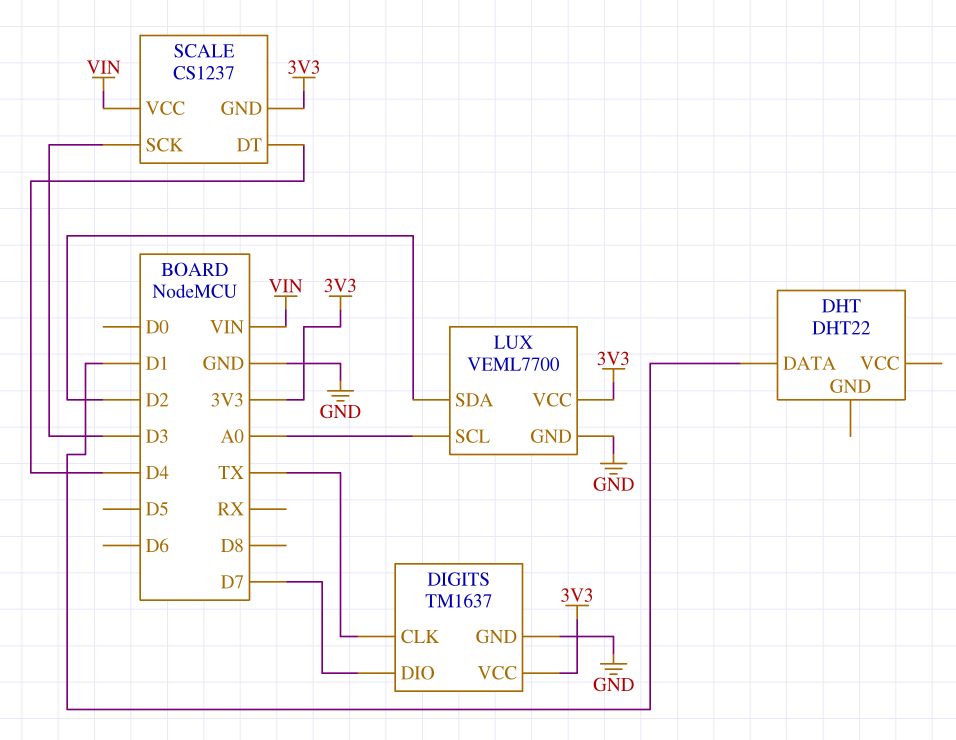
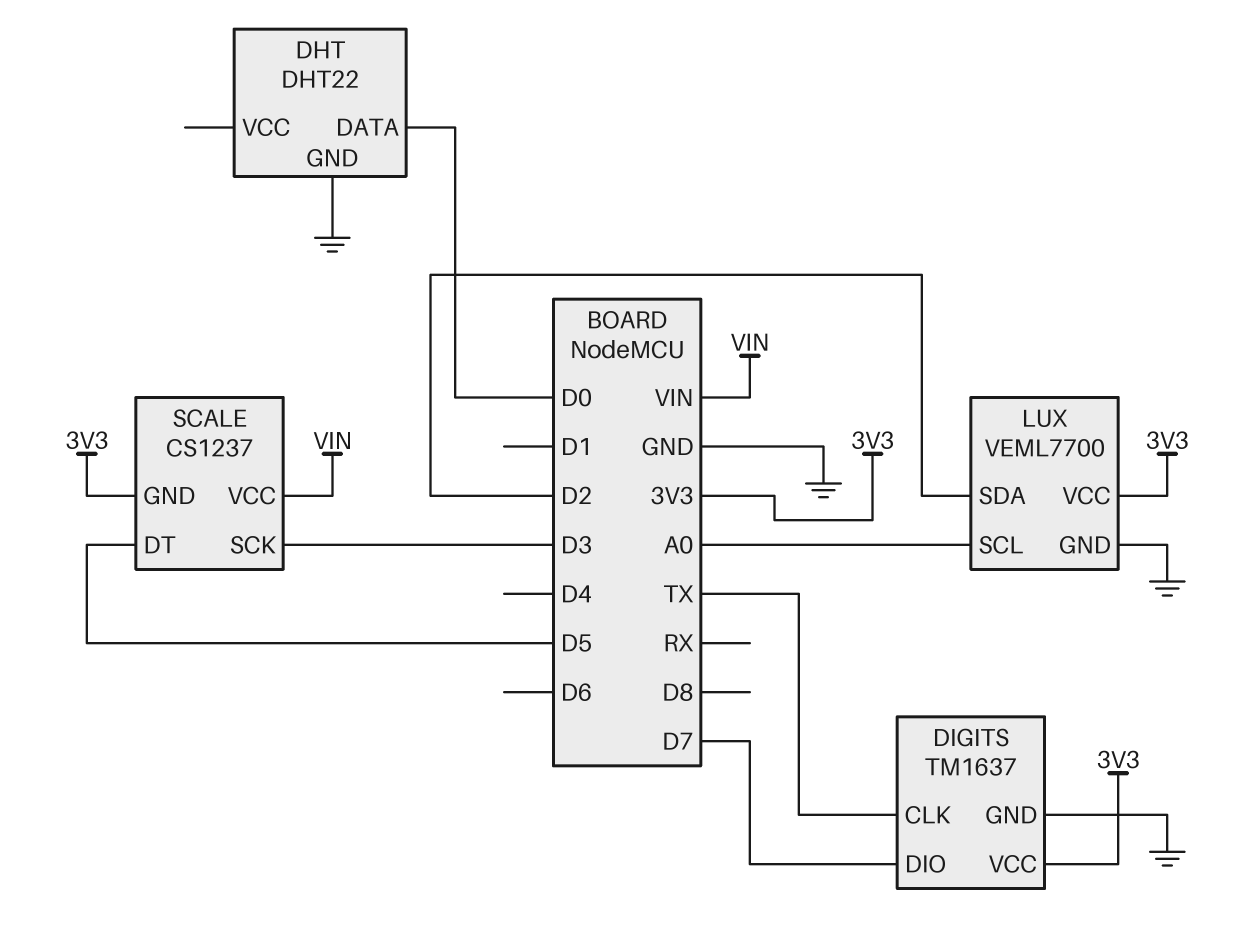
DHT pin DATA: D1 -> D0
DHT pin GND: none -> GND
SCALE pin DT: D4 -> D5

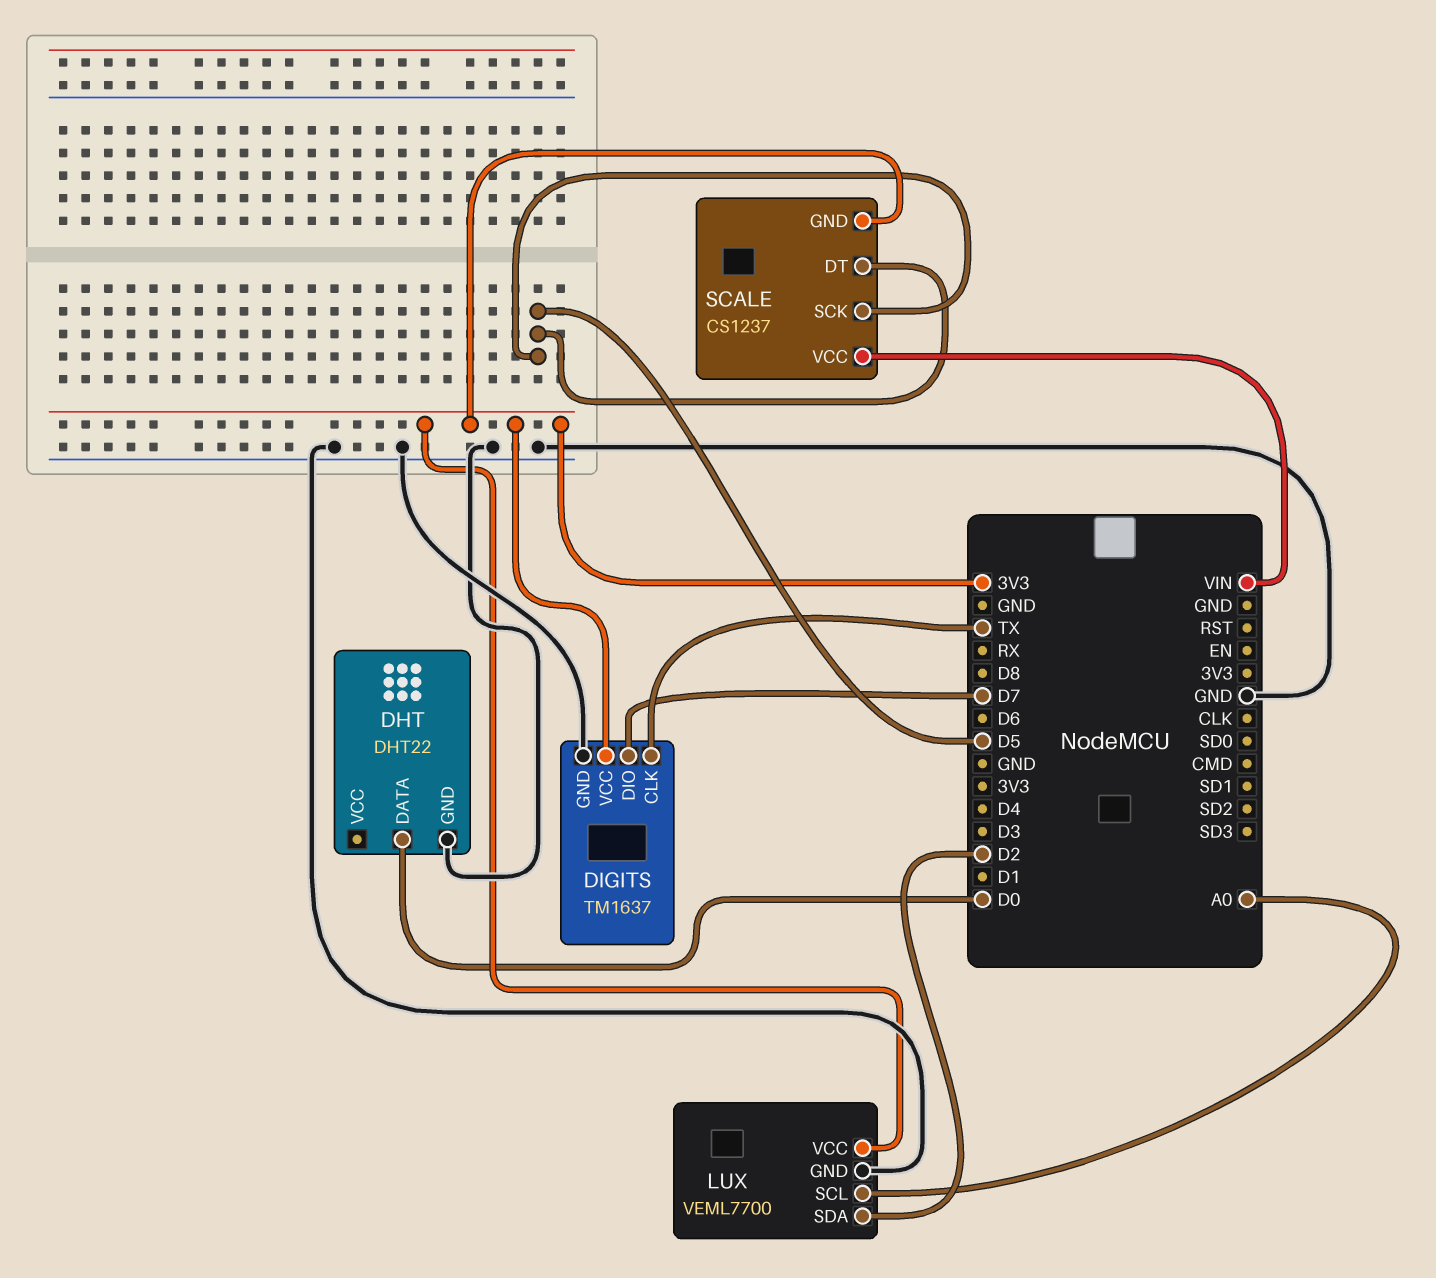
SCALE pin SCK: D3 -> D5

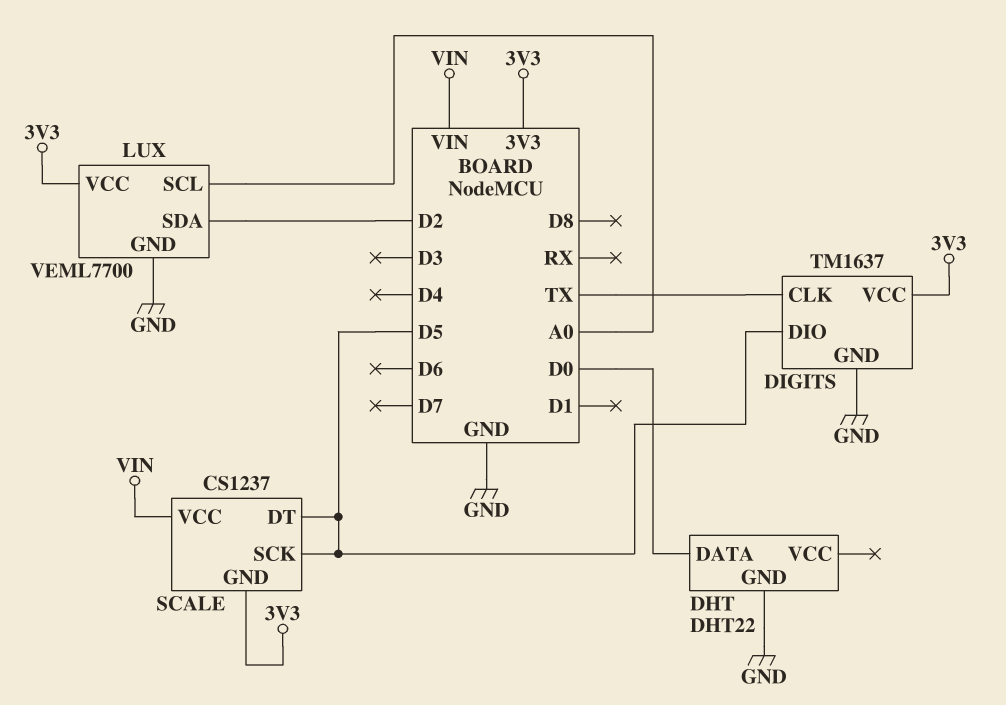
DIGITS pin DIO: D7 -> D5

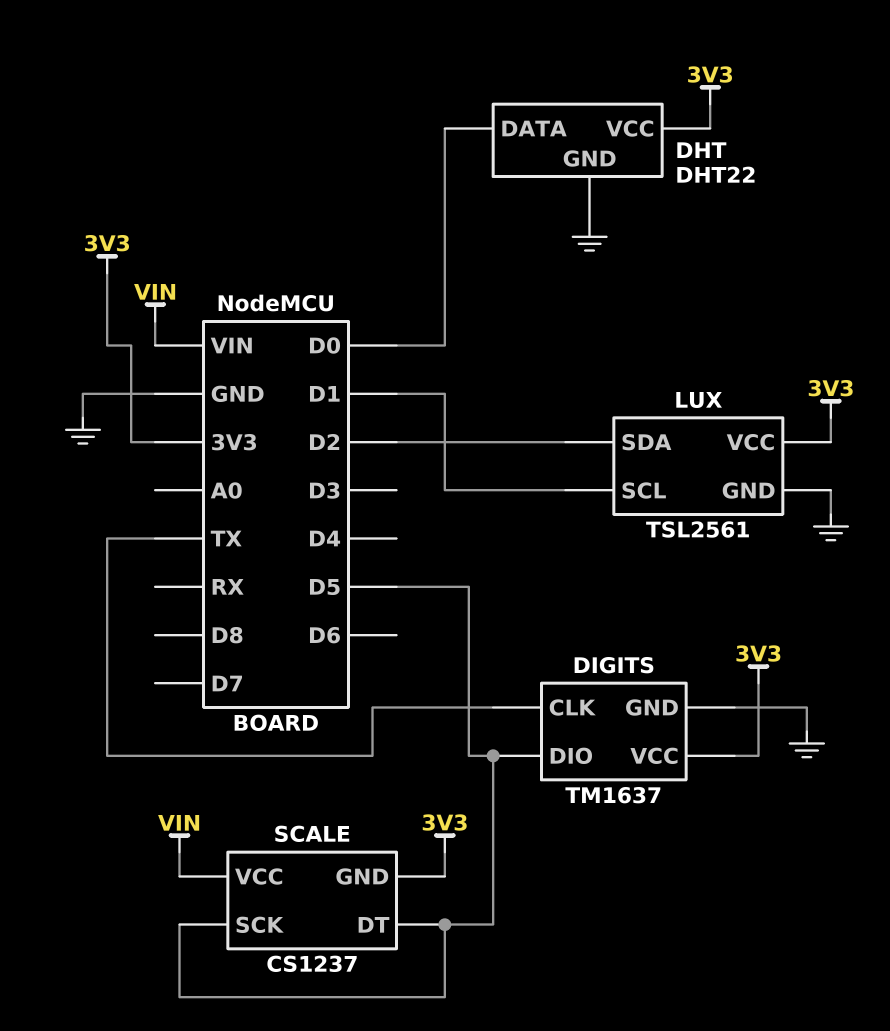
DHT pin VCC: none -> 3V3
LUX: VEML7700 -> TSL2561
LUX pin SCL: A0 -> D1

